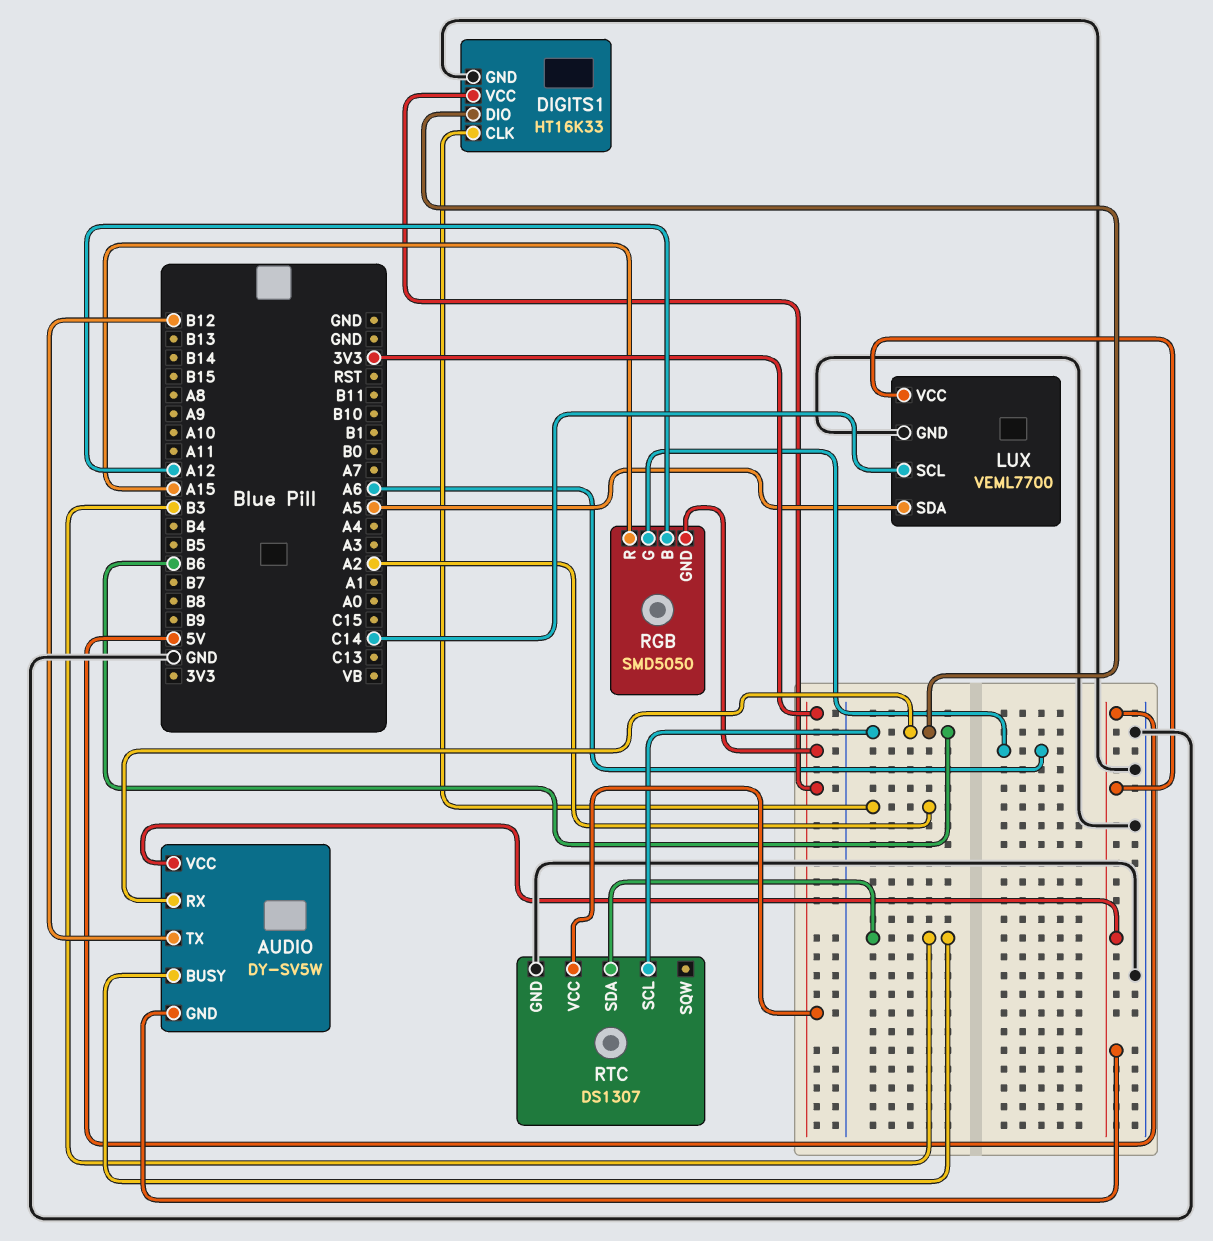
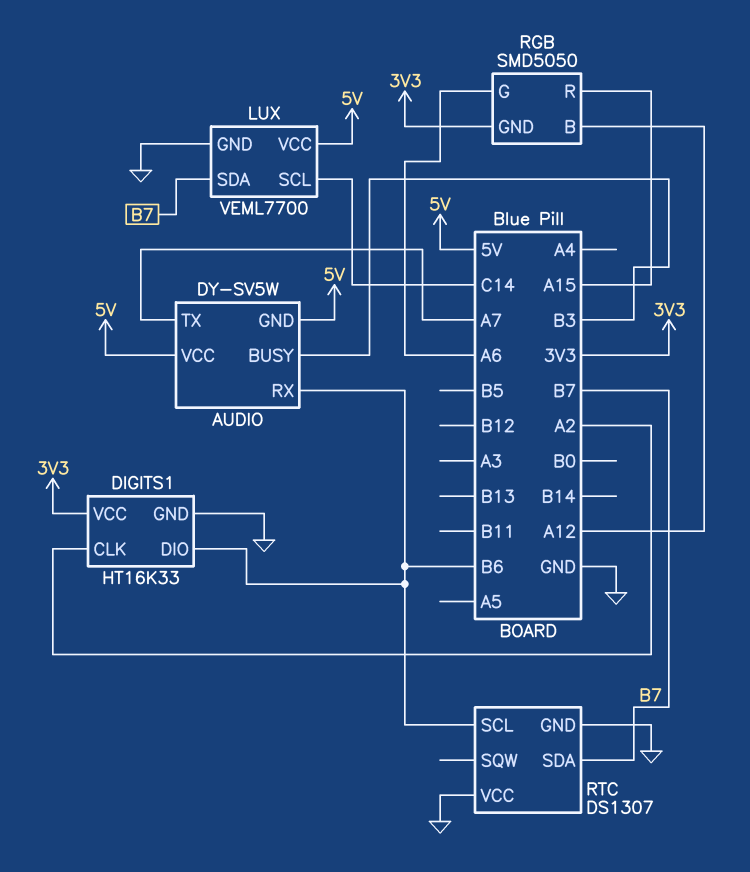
AUDIO pin TX: B12 -> A7
LUX pin SDA: A5 -> B7
RTC pin SDA: B3 -> B7
RTC pin VCC: 3V3 -> GND

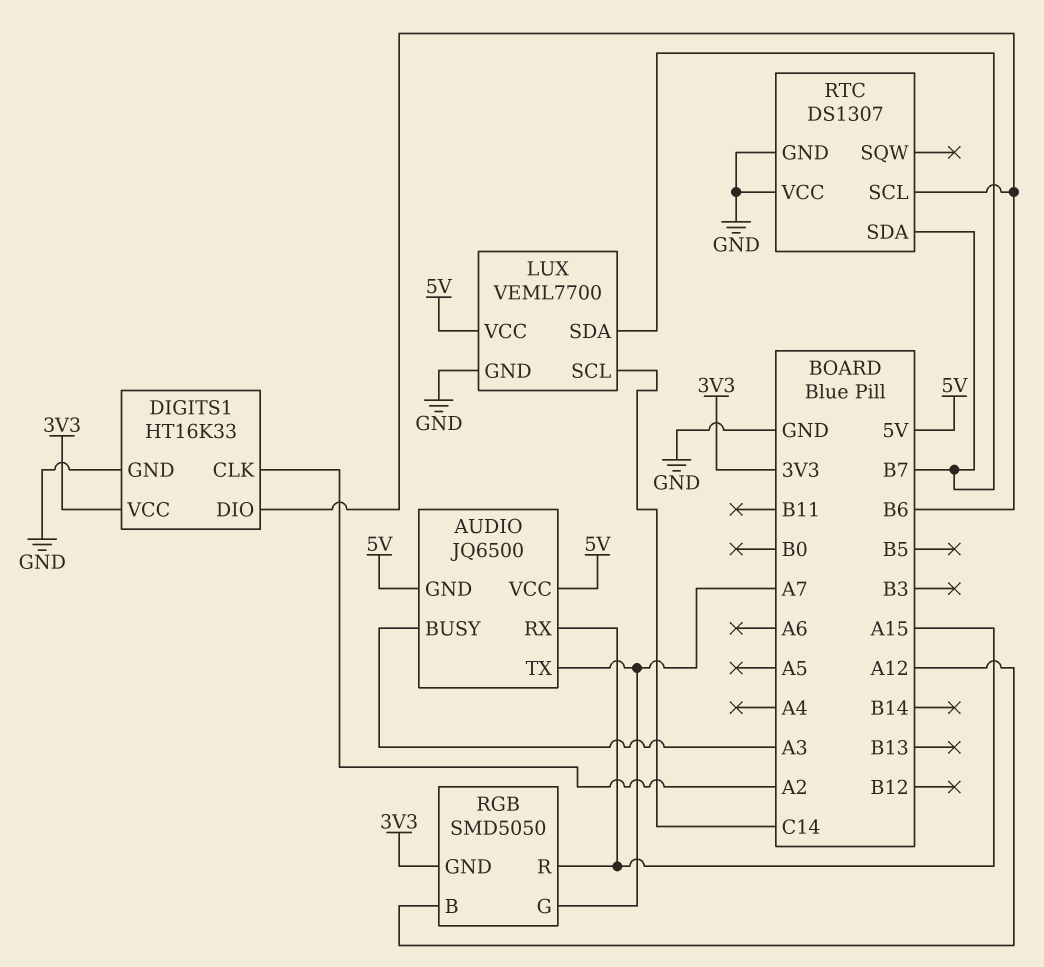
AUDIO: DY-SV5W -> JQ6500
AUDIO pin BUSY: B3 -> A3
AUDIO pin RX: B6 -> A15
RGB pin G: A6 -> A7

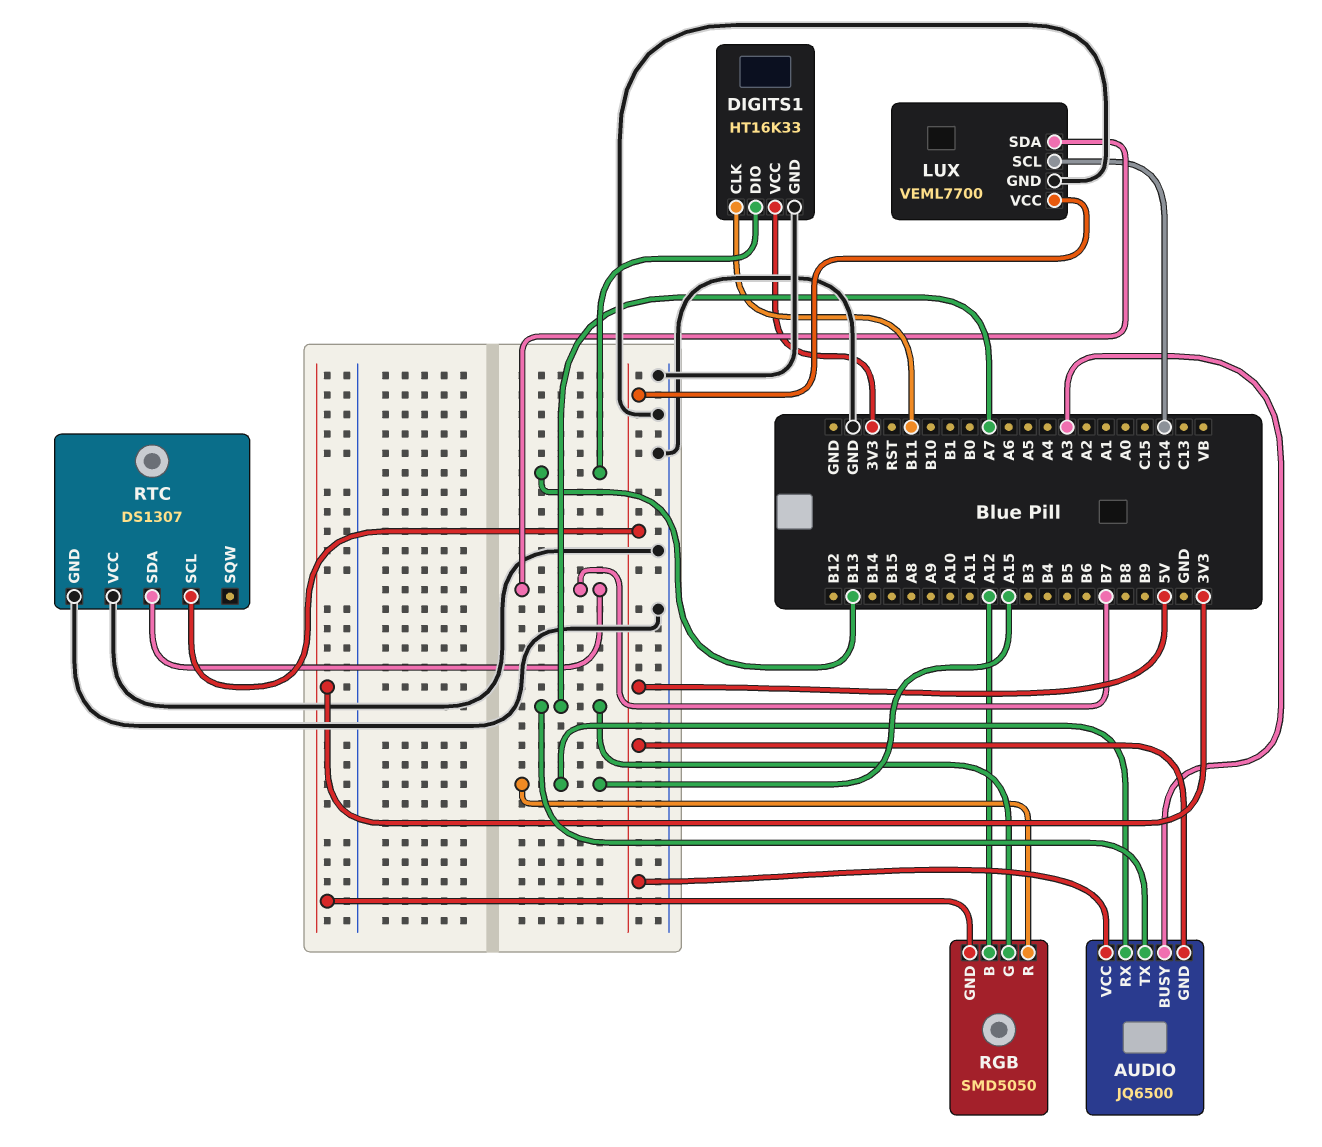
DIGITS1 pin CLK: A2 -> B11
DIGITS1 pin DIO: B6 -> B13
RTC pin SCL: B6 -> 5V

